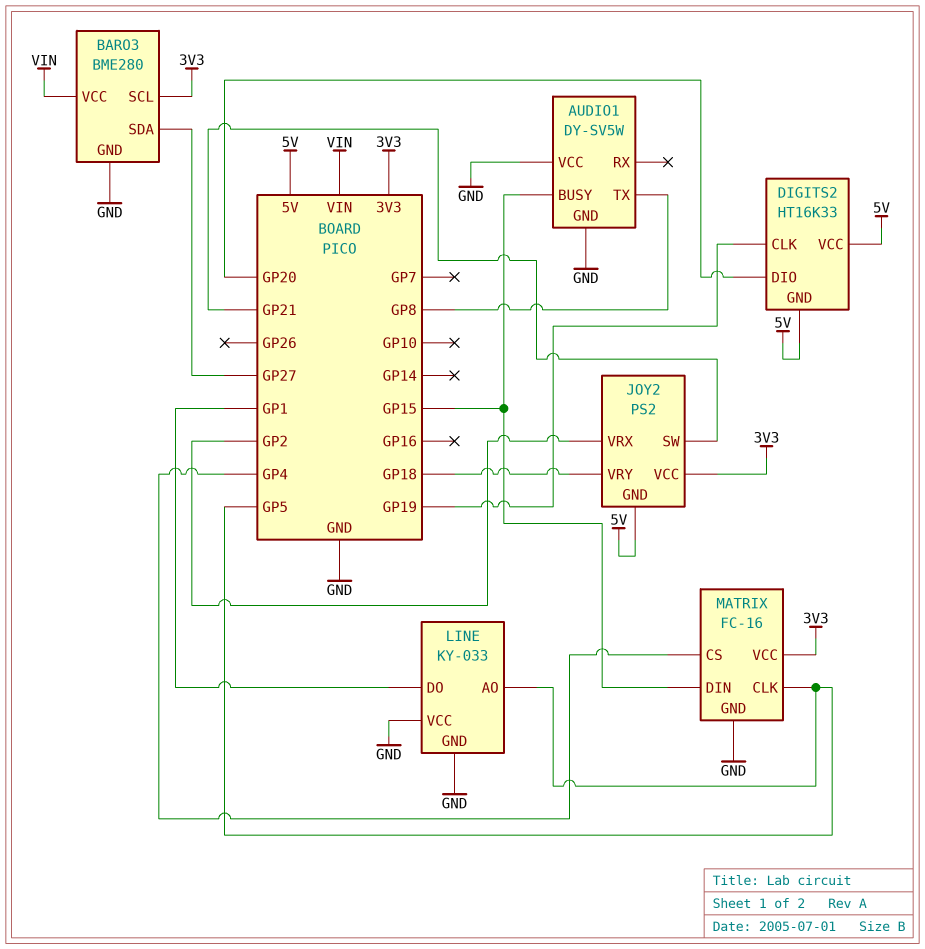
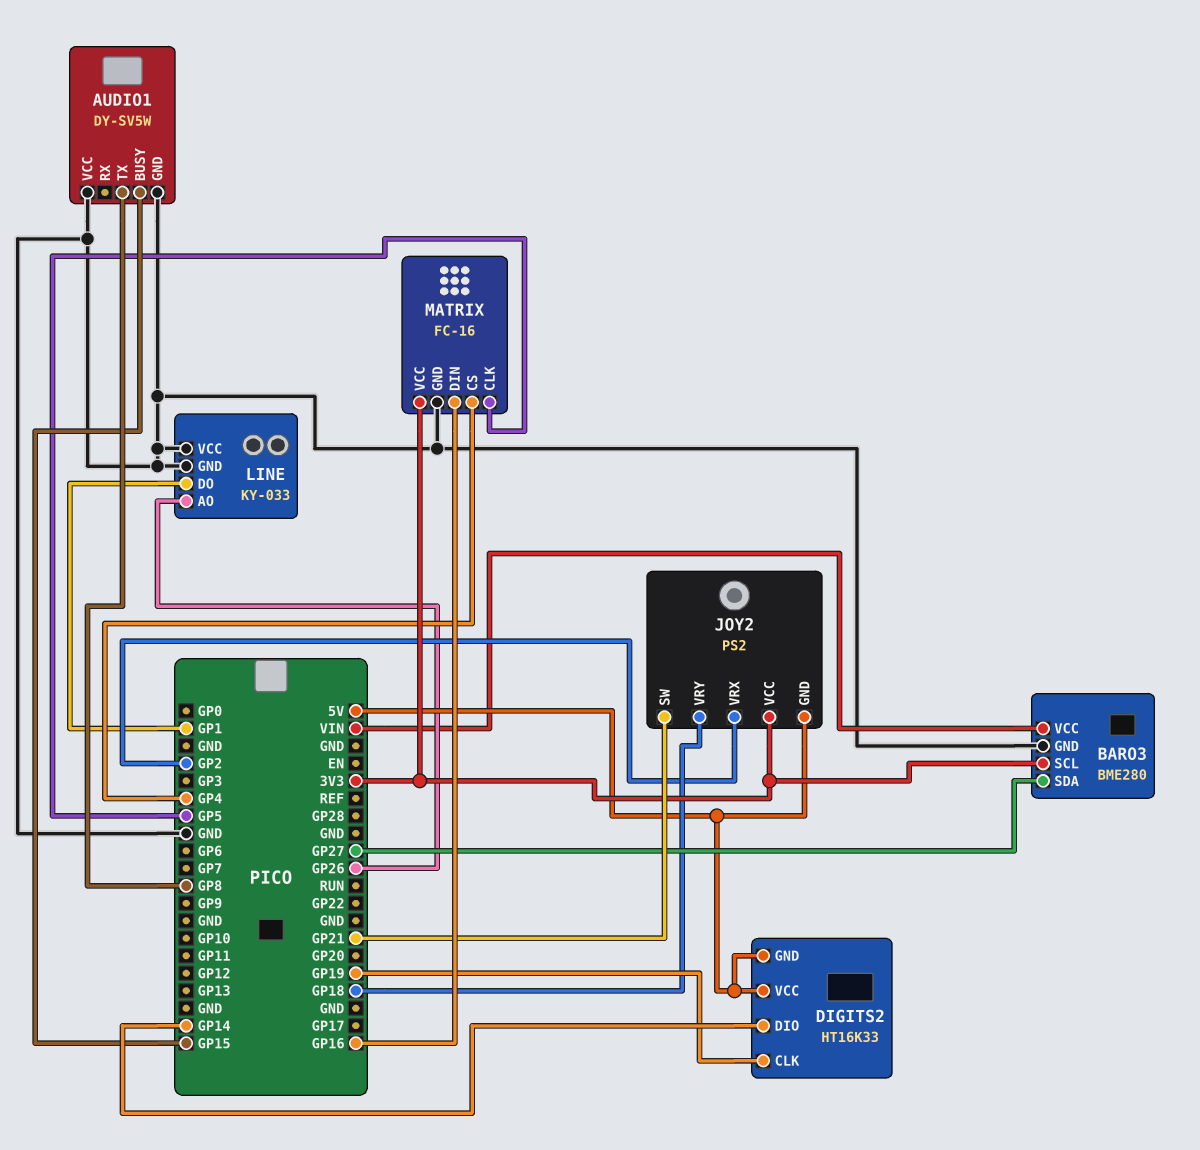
DIGITS2 pin DIO: GP20 -> GP14
LINE pin AO: GP5 -> GP26
MATRIX pin DIN: GP15 -> GP16

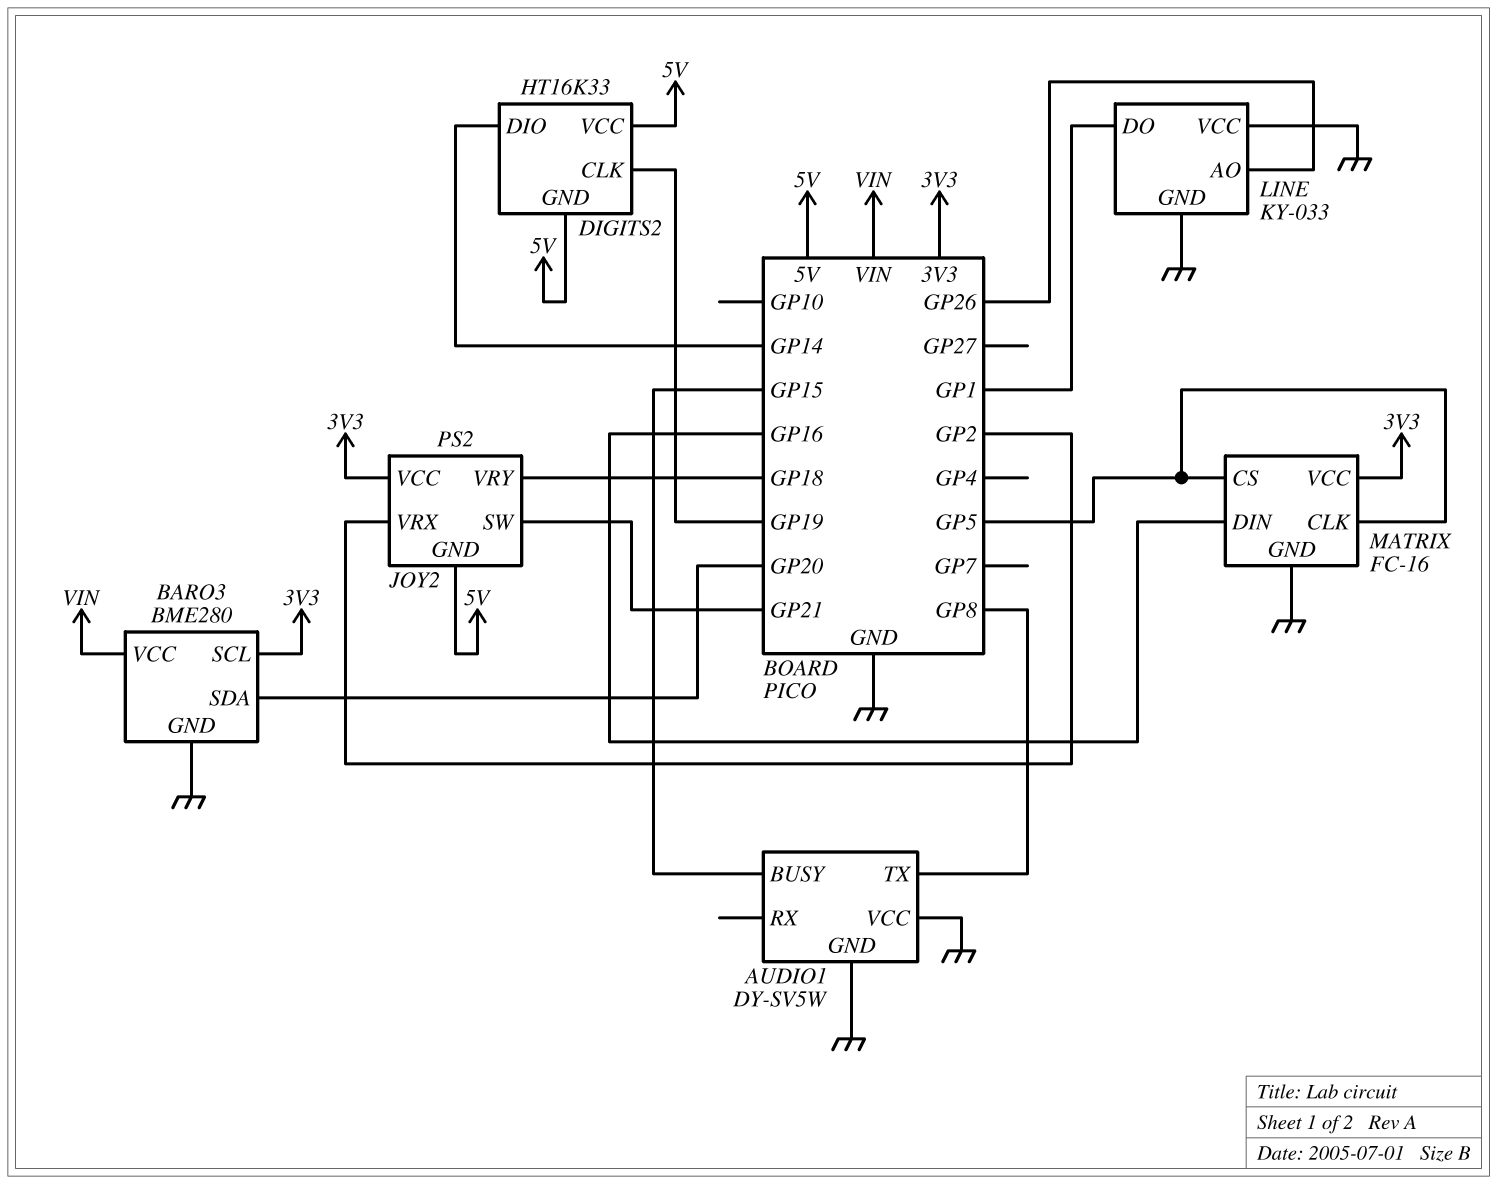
BARO3 pin SDA: GP27 -> GP20
MATRIX pin CS: GP4 -> GP5

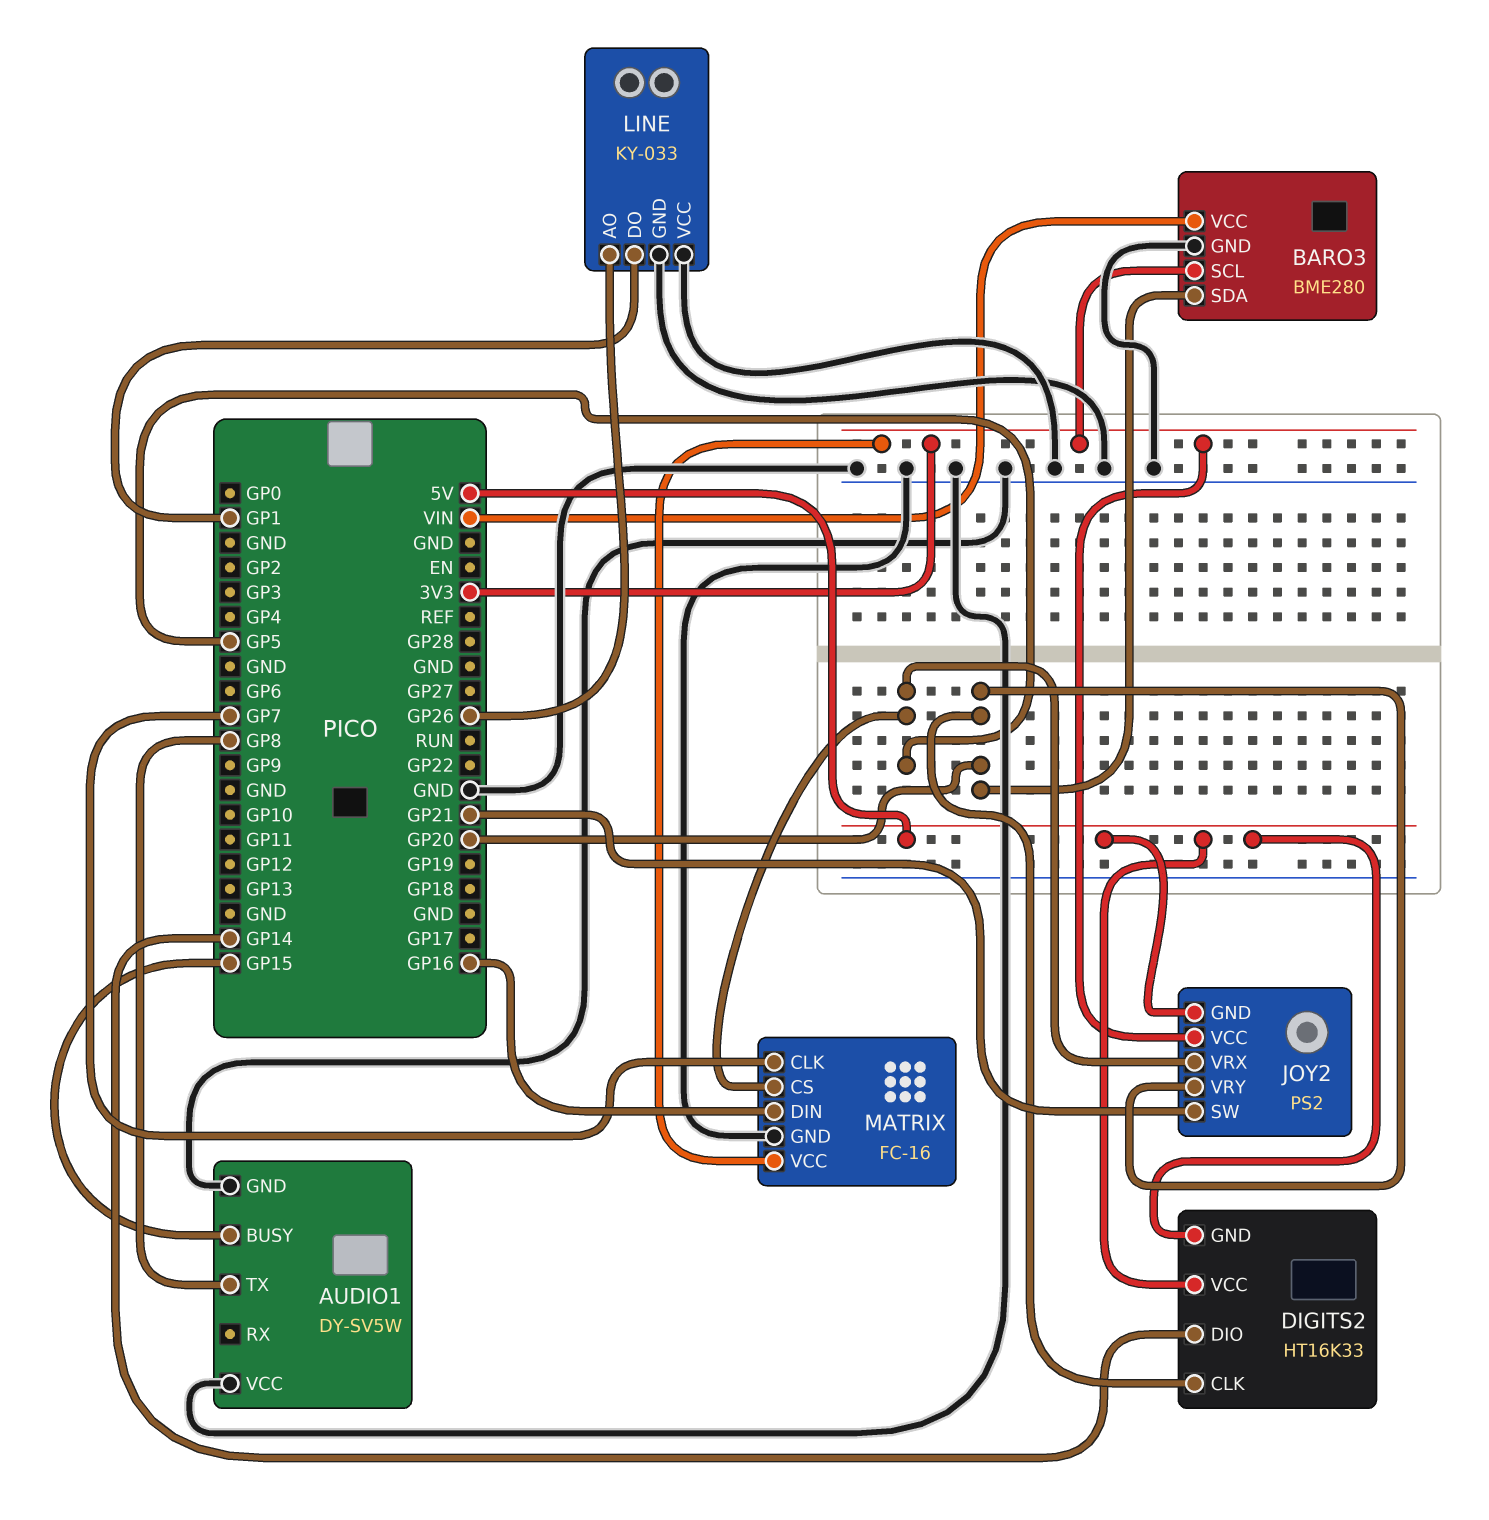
DIGITS2 pin CLK: GP19 -> GP20
JOY2 pin VRX: GP2 -> GP5
JOY2 pin VRY: GP18 -> GP20
MATRIX pin CLK: GP5 -> GP7

